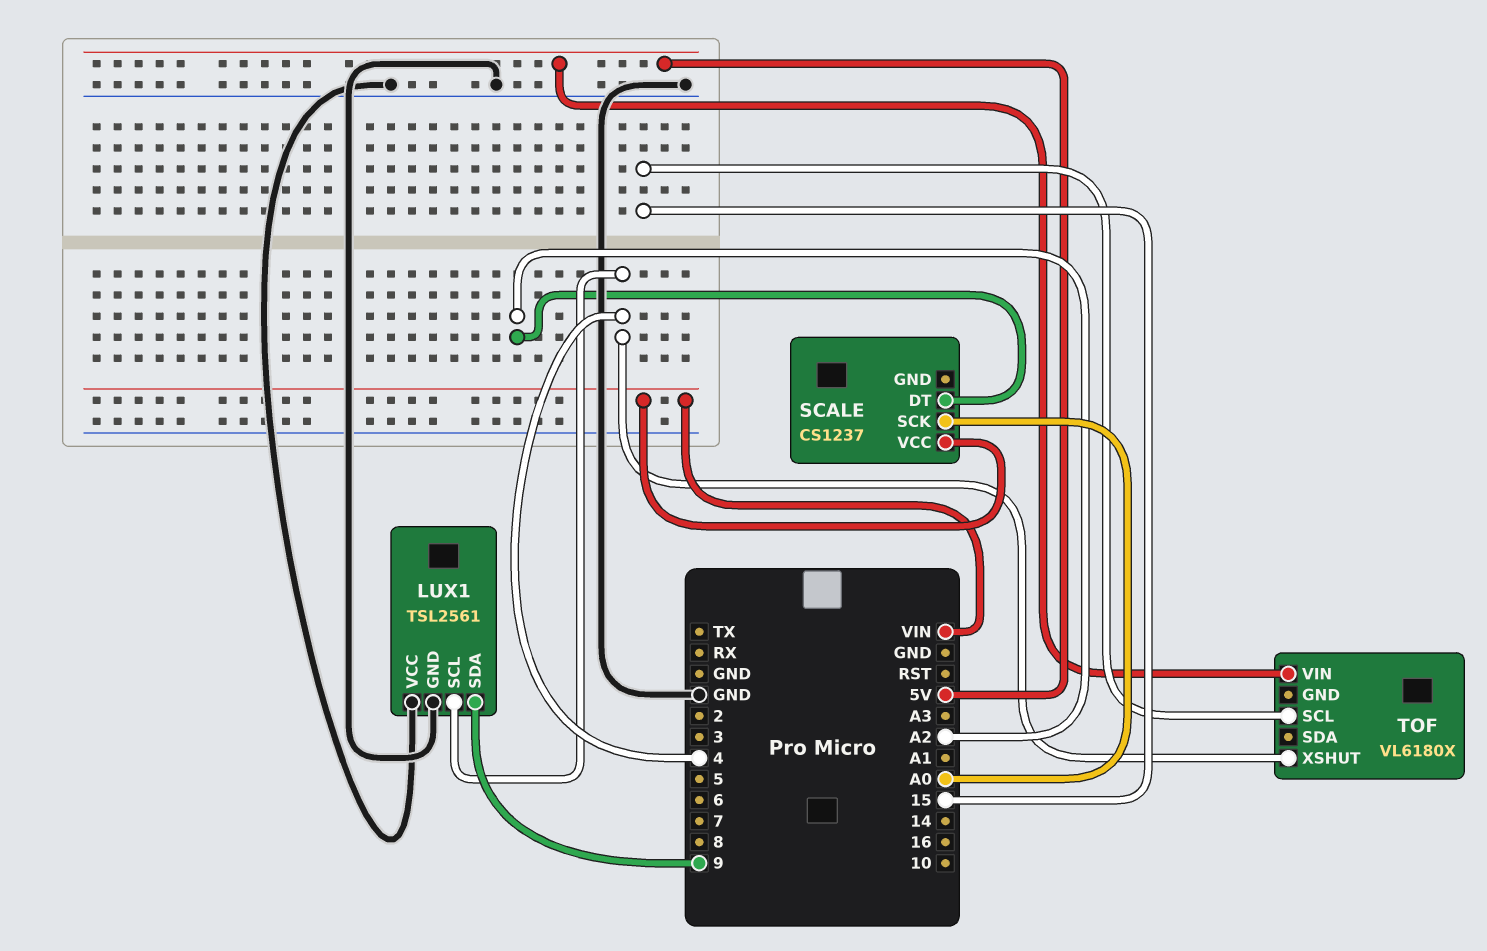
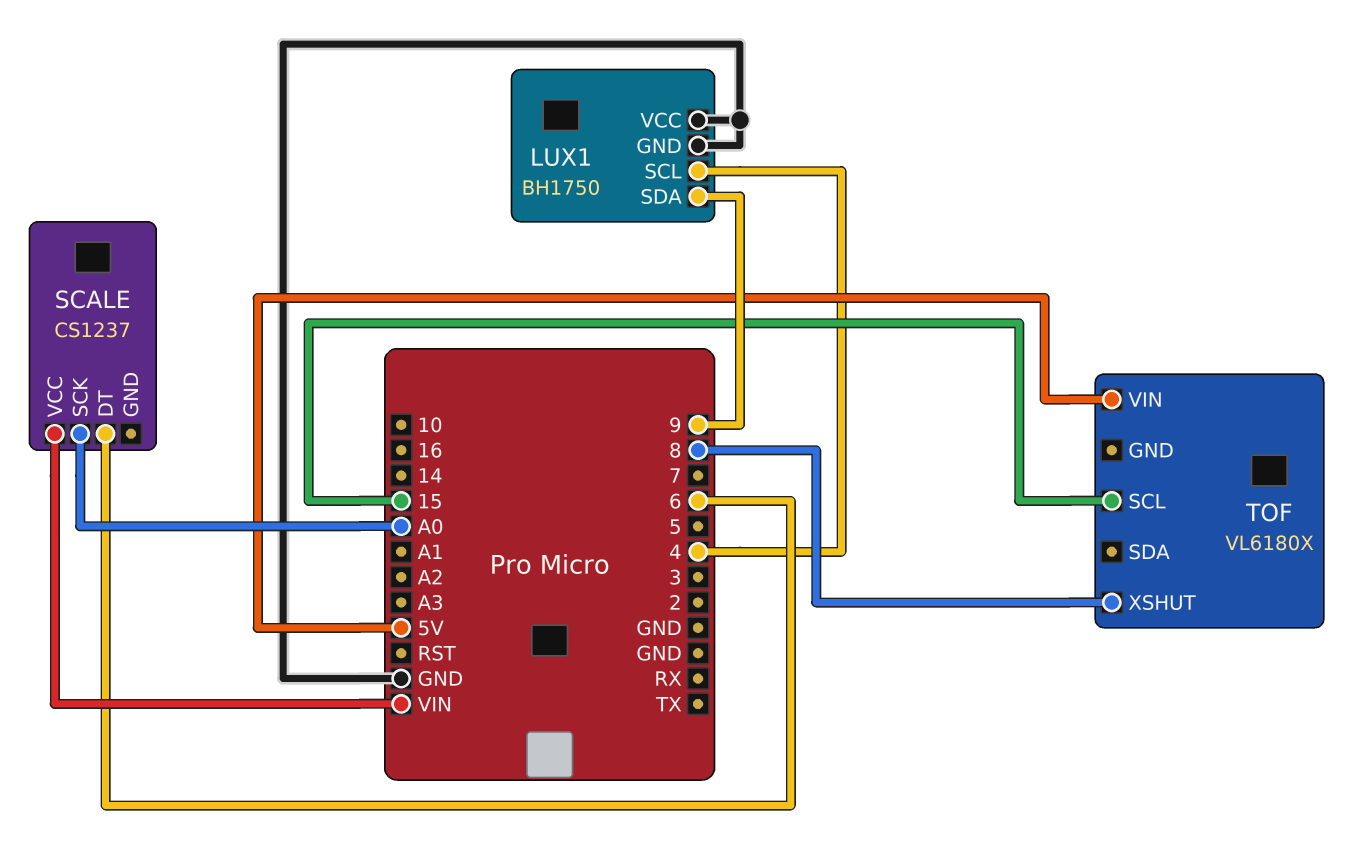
LUX1: TSL2561 -> BH1750
SCALE pin DT: A2 -> 6
TOF pin XSHUT: 4 -> 8

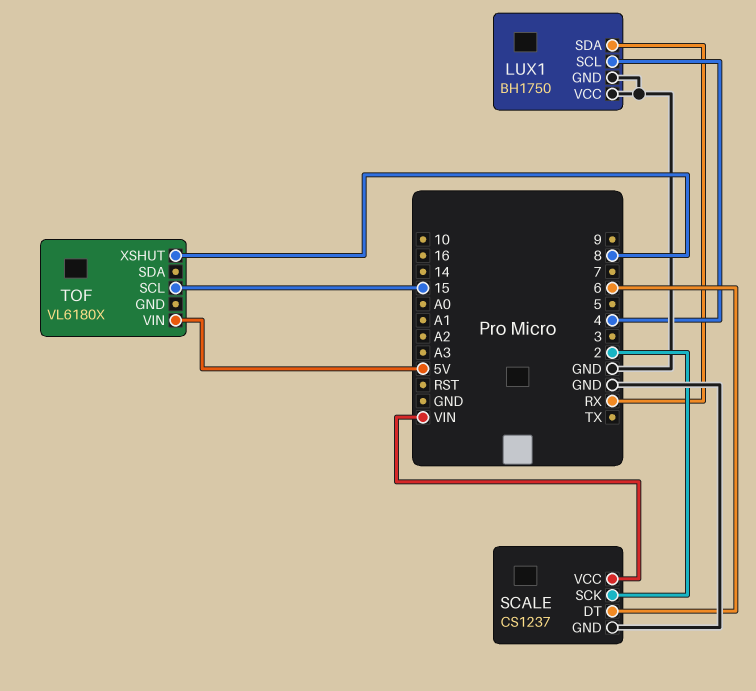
LUX1 pin SDA: 9 -> RX
SCALE pin GND: none -> GND
SCALE pin SCK: A0 -> 2

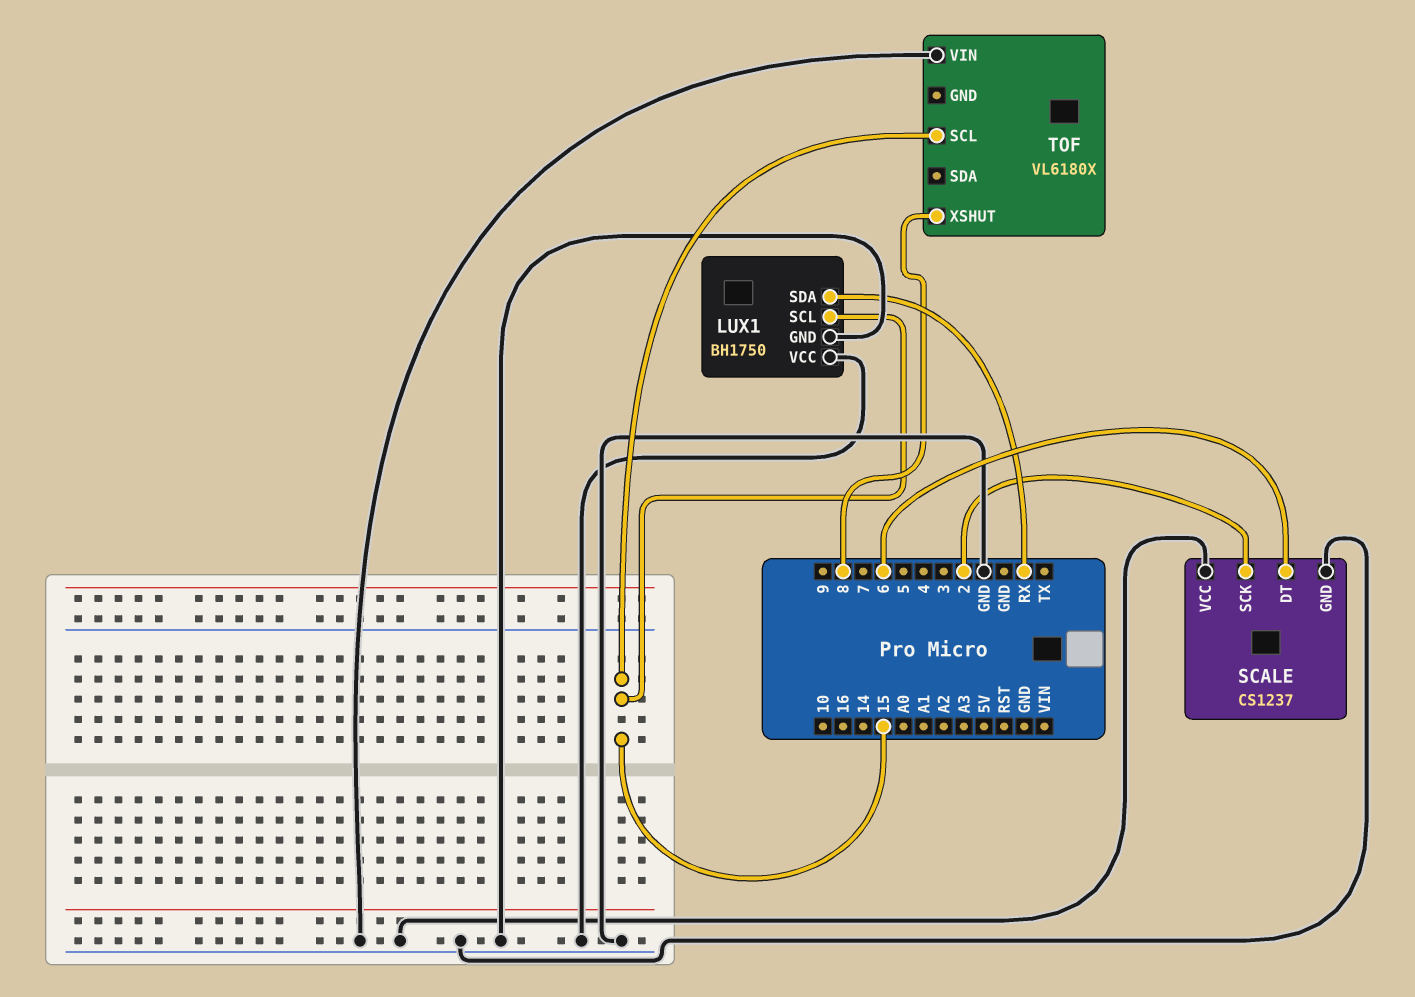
LUX1 pin SCL: 4 -> 15
SCALE pin VCC: VIN -> GND
TOF pin VIN: 5V -> GND

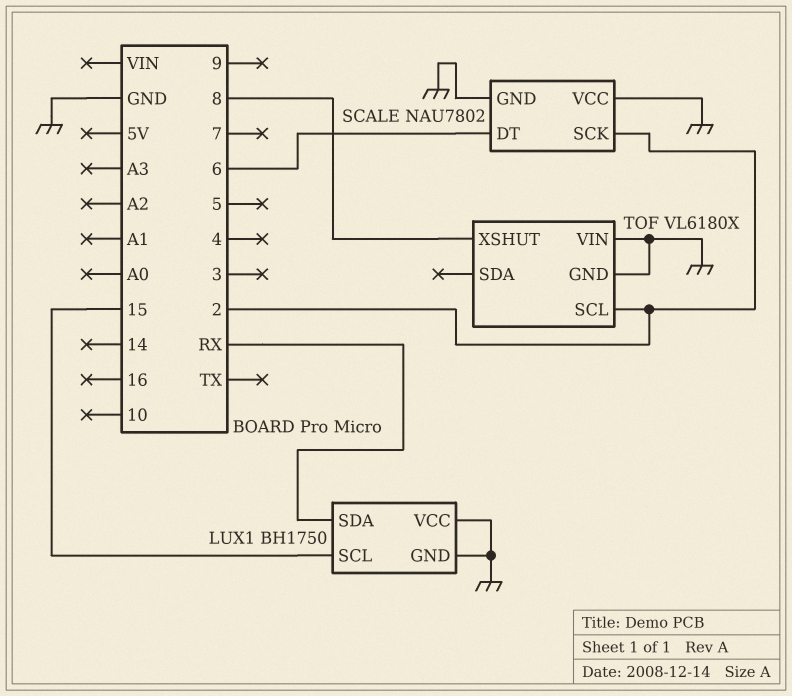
SCALE: CS1237 -> NAU7802
TOF pin GND: none -> GND
TOF pin SCL: 15 -> 2

